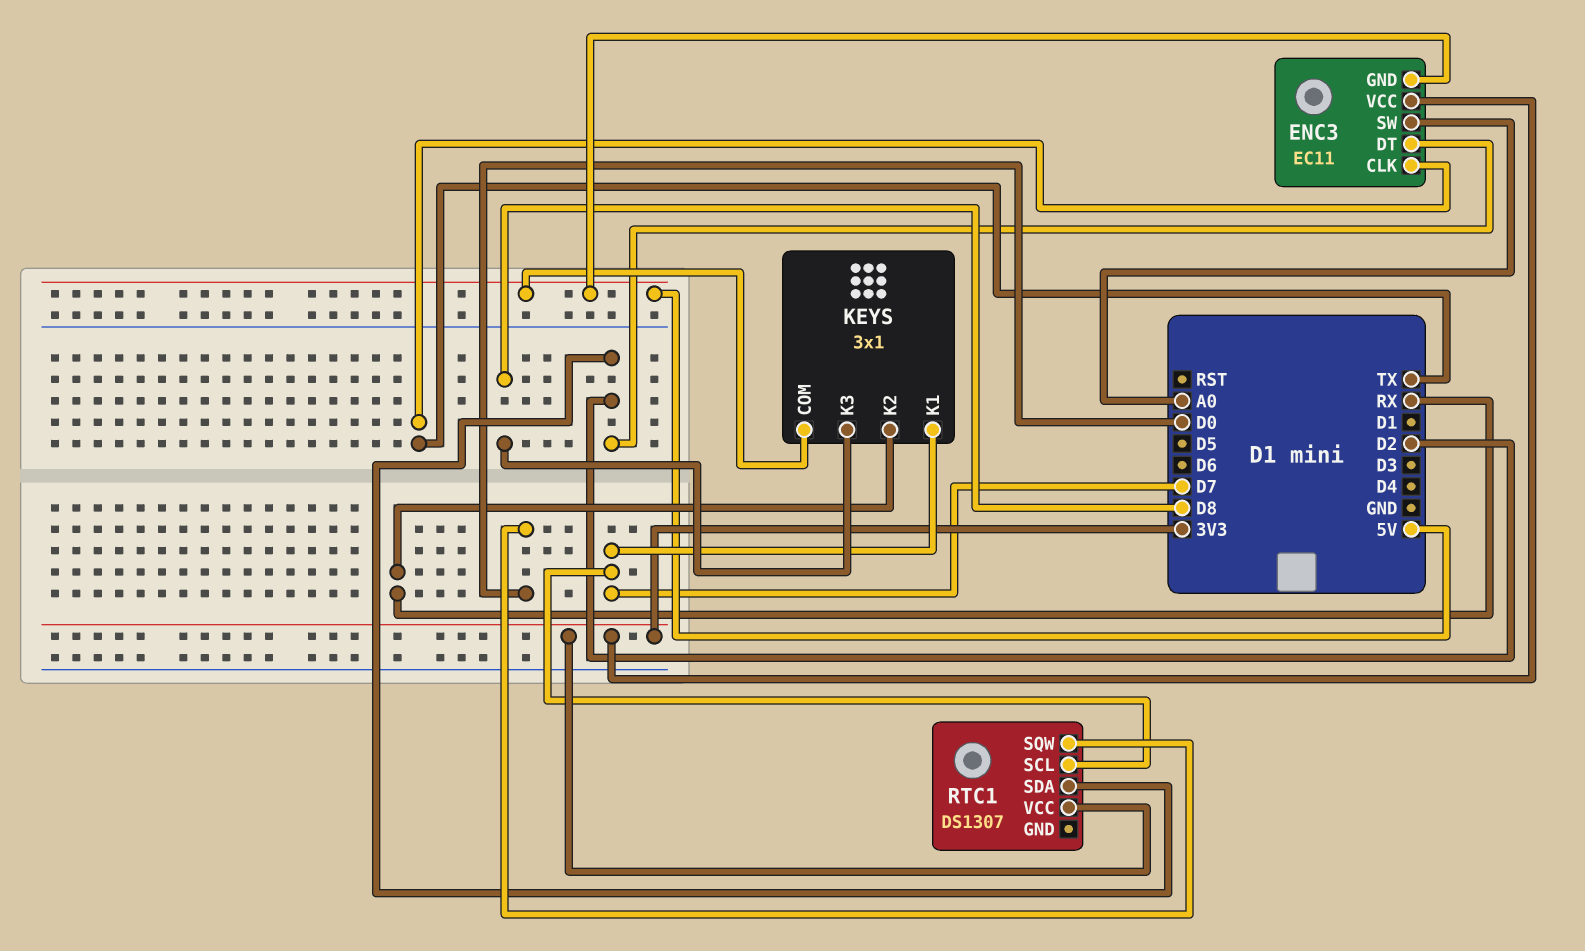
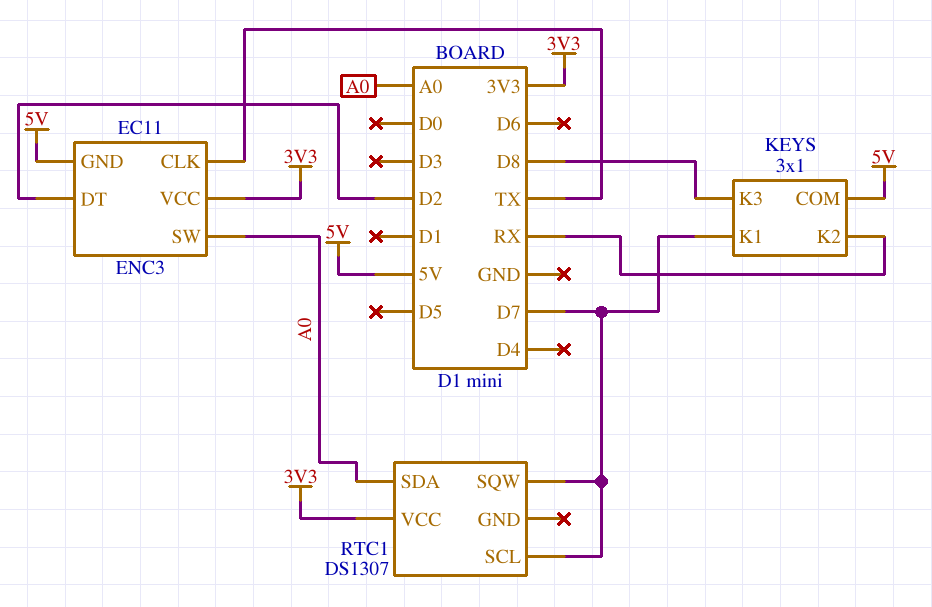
RTC1 pin SDA: D2 -> A0
RTC1 pin SQW: D0 -> D7

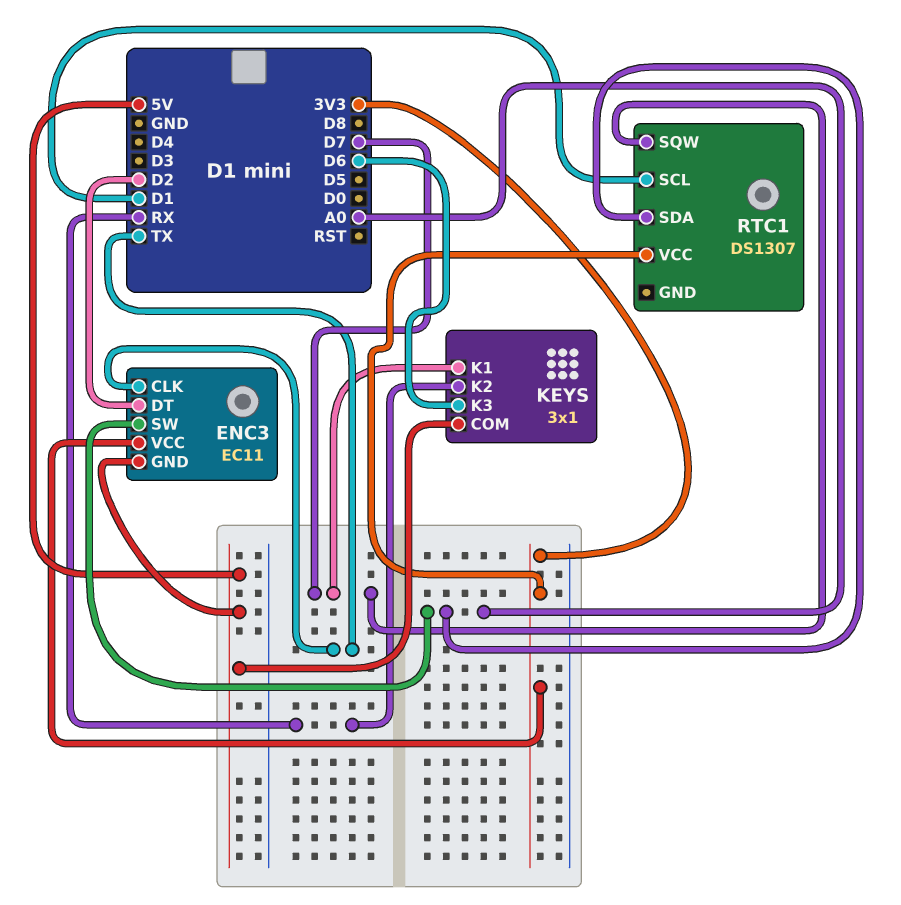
KEYS pin K3: D8 -> D6
RTC1 pin SCL: D7 -> D1

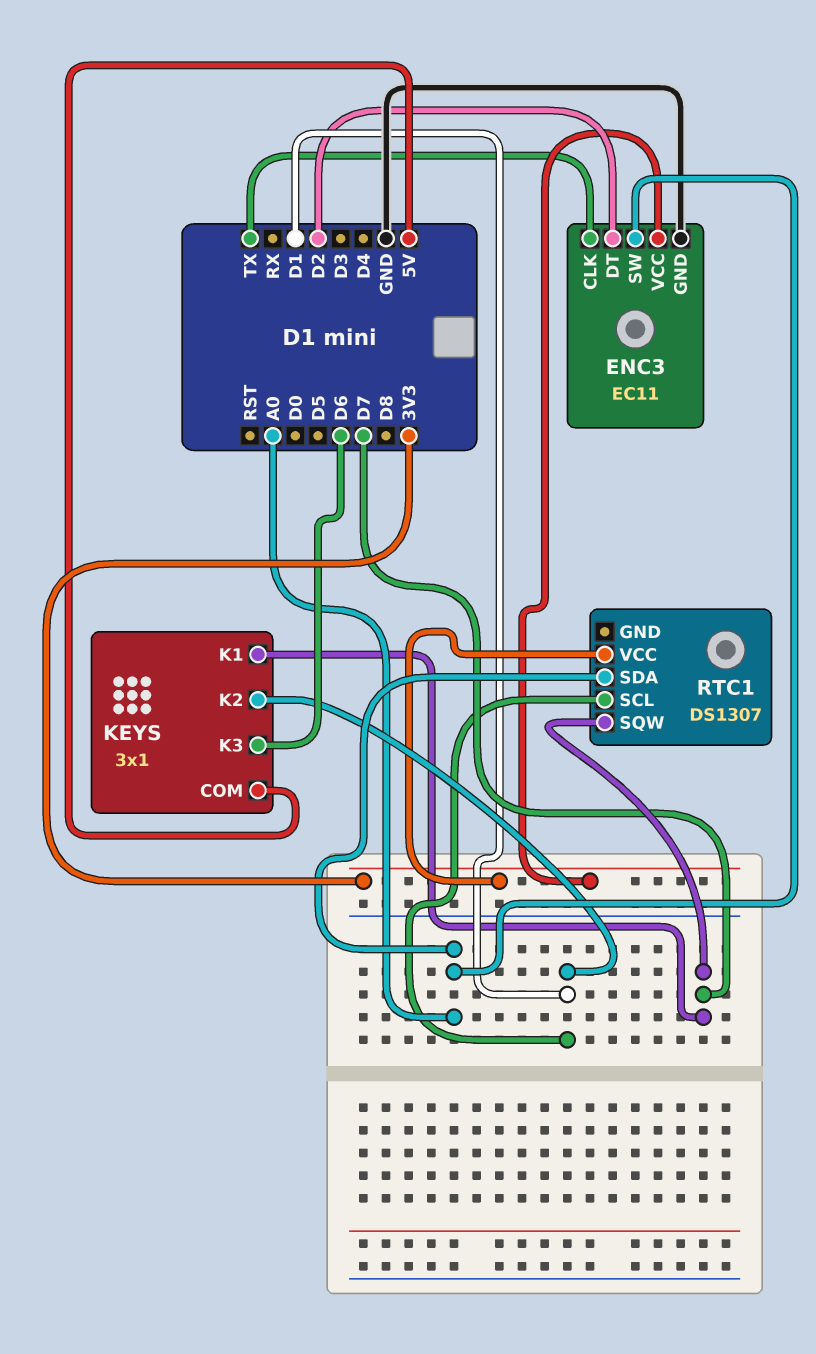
ENC3 pin GND: 5V -> GND
KEYS pin K2: RX -> D1

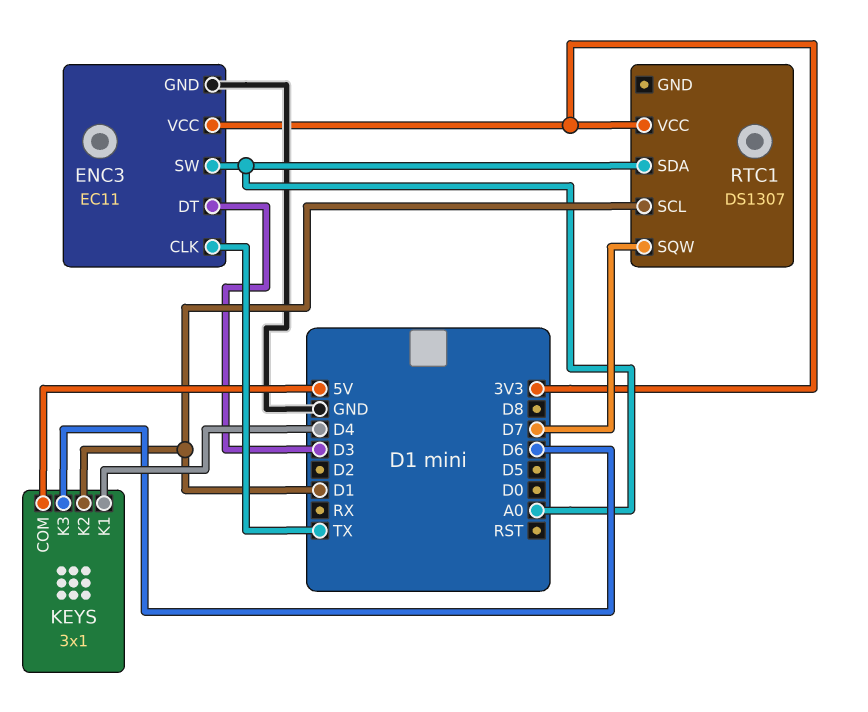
ENC3 pin DT: D2 -> D3
KEYS pin K1: D7 -> D4

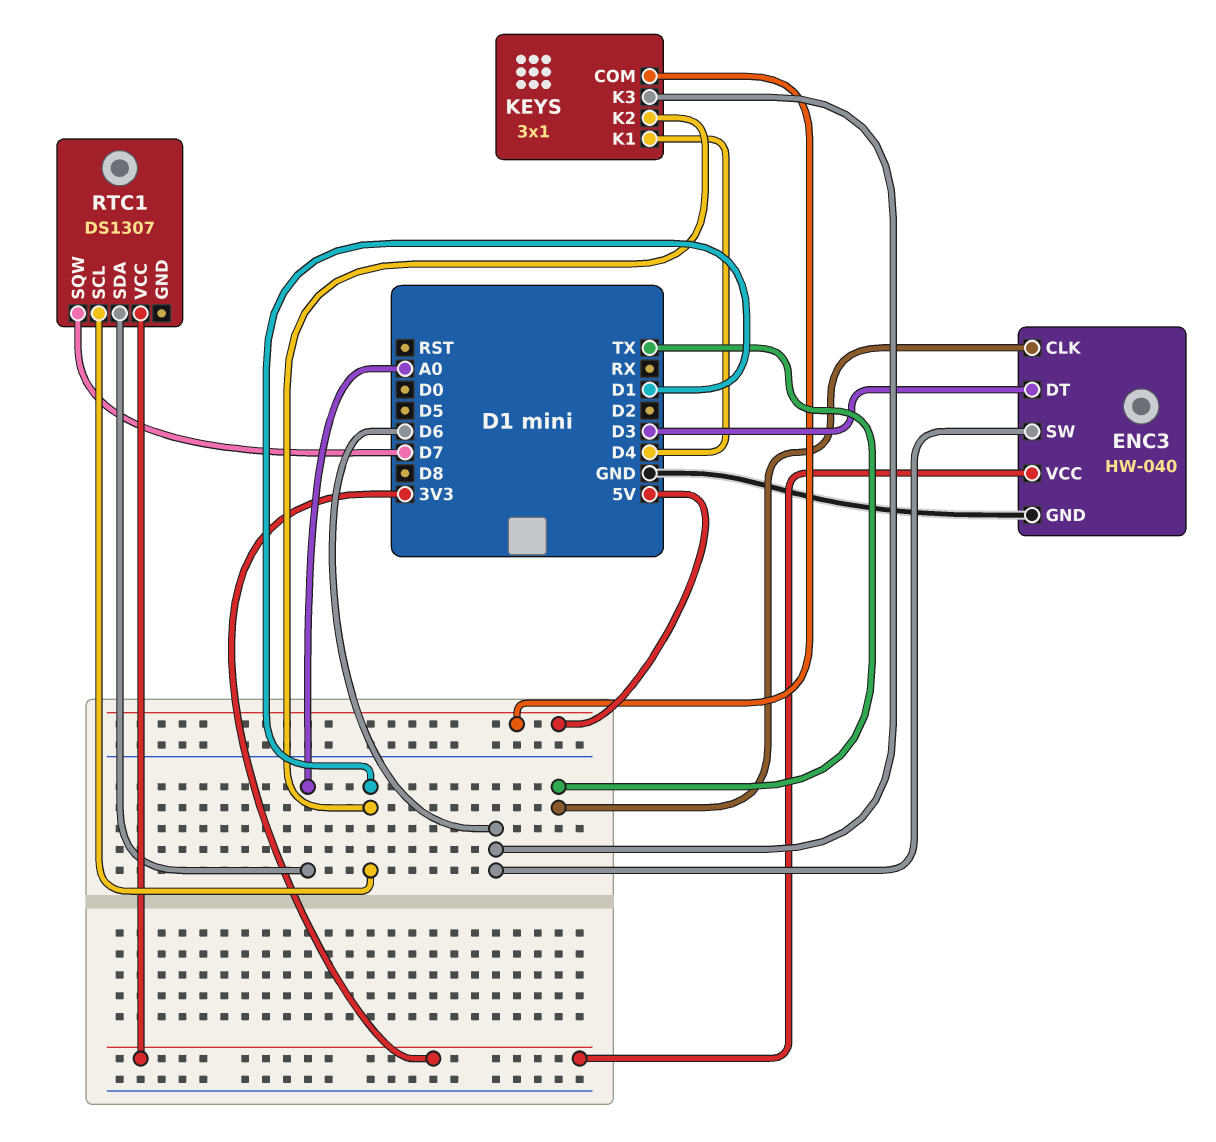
ENC3: EC11 -> HW-040
ENC3 pin SW: A0 -> D6

